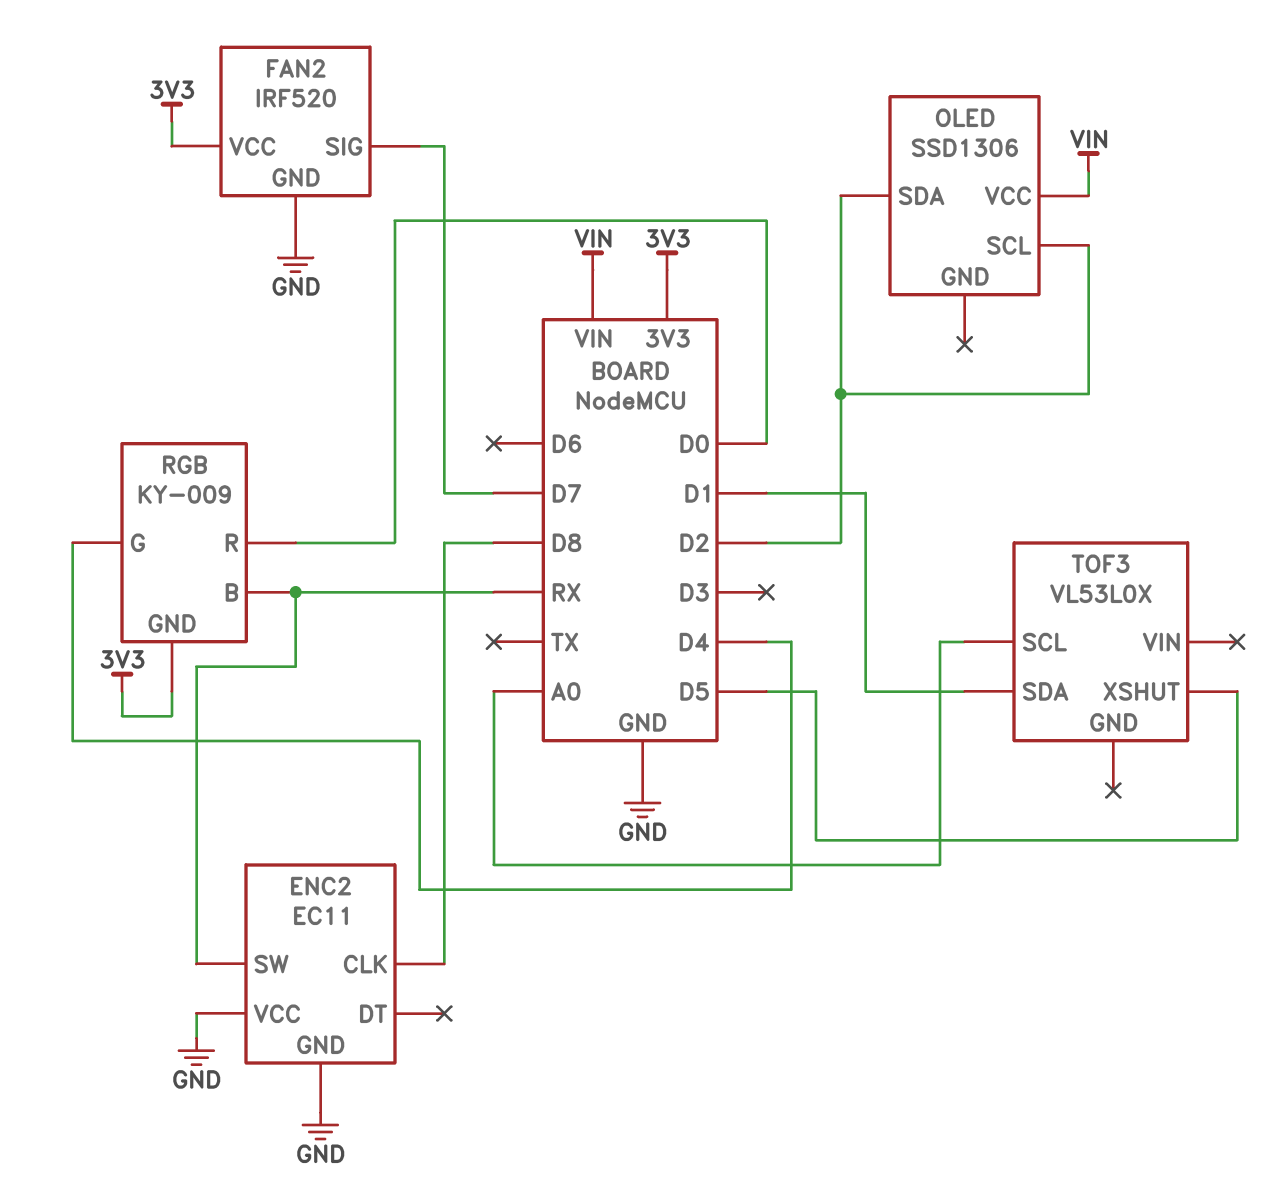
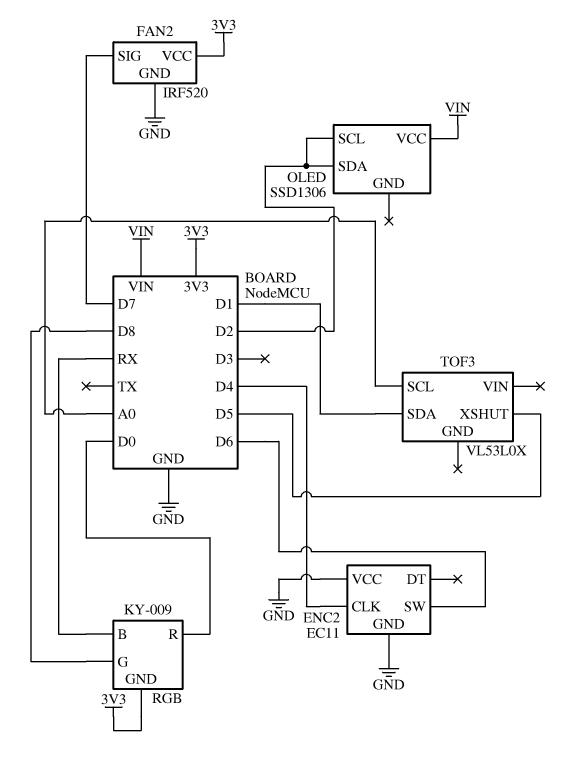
ENC2 pin CLK: D8 -> D4
ENC2 pin SW: RX -> D6
RGB pin G: D4 -> D8

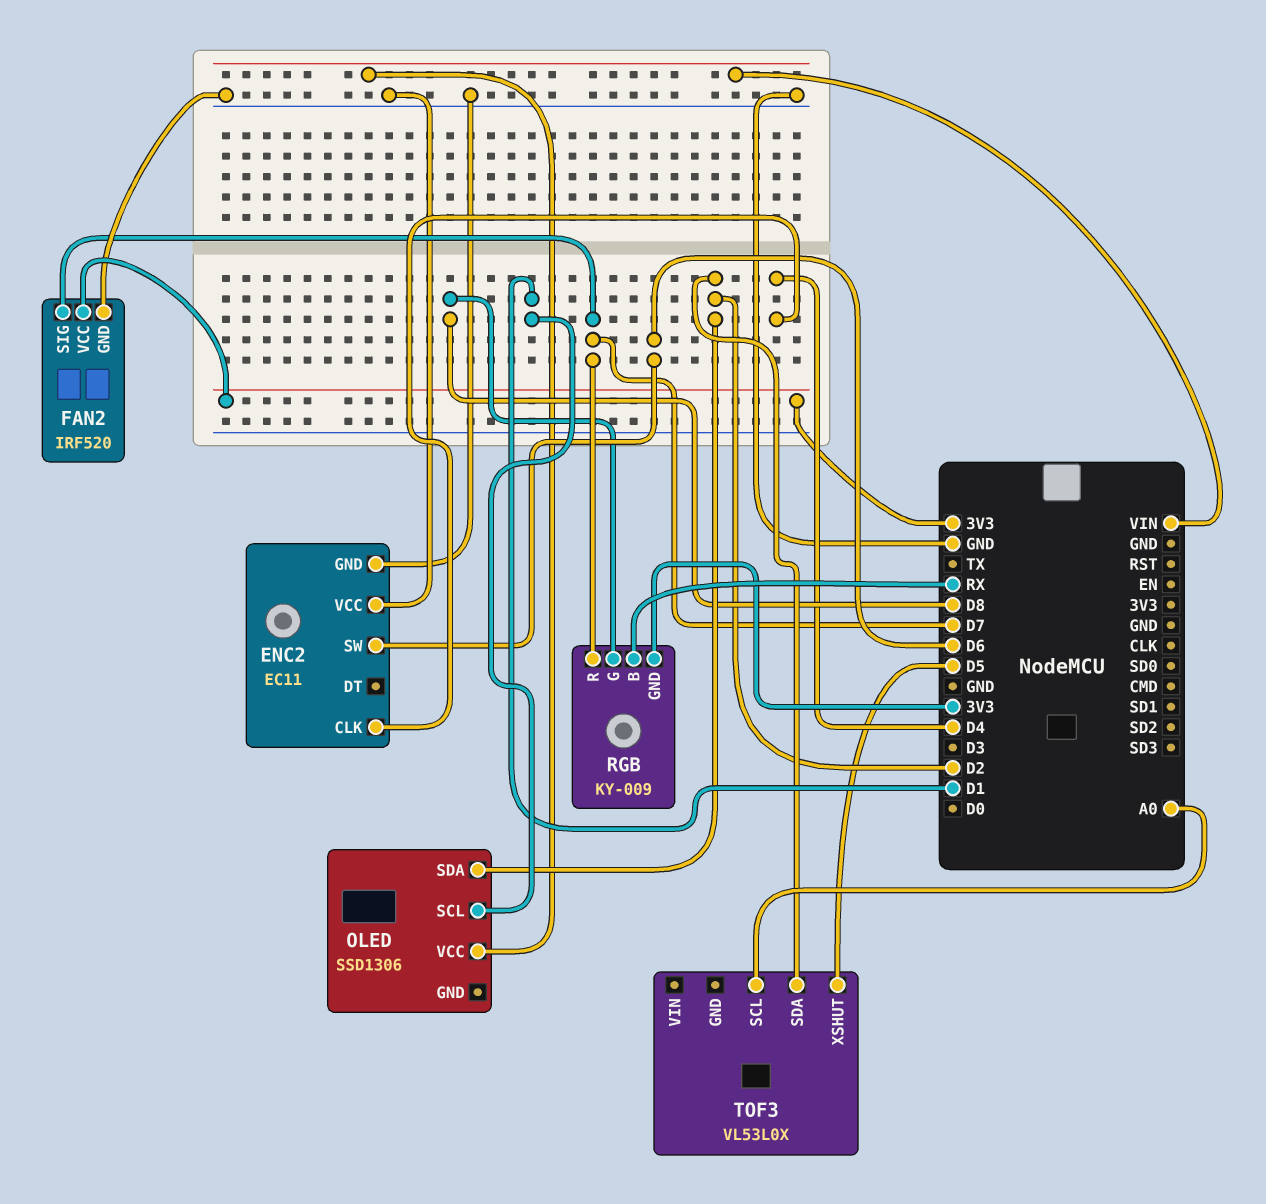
OLED pin SCL: D2 -> D1
RGB pin R: D0 -> D7
TOF3 pin SDA: D1 -> D2

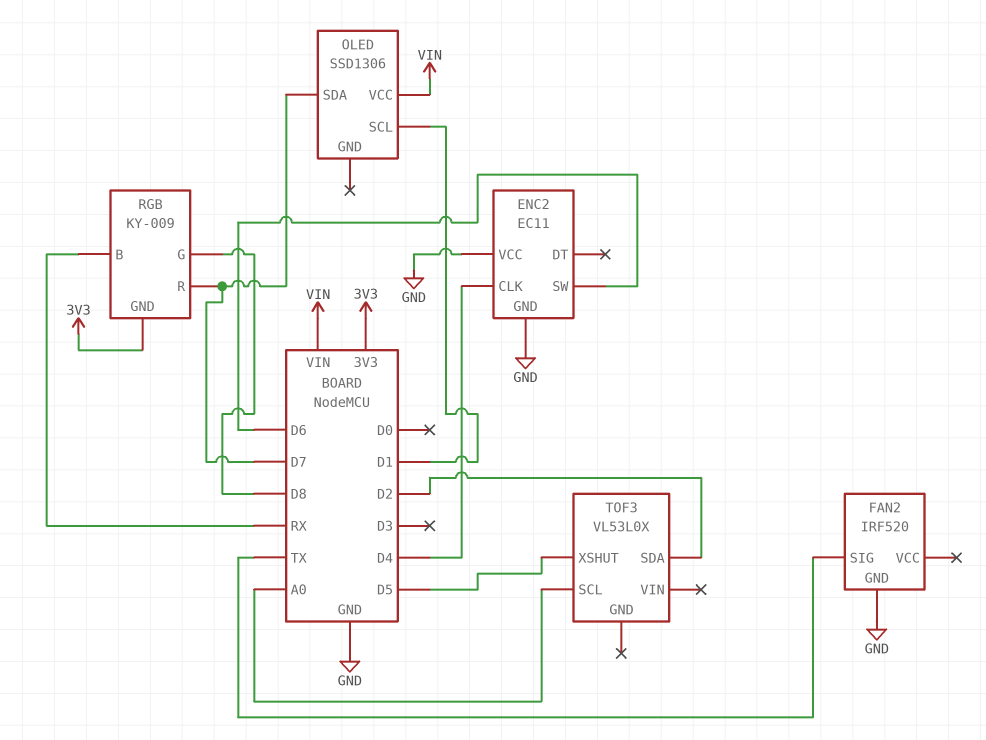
FAN2 pin SIG: D7 -> TX
FAN2 pin VCC: 3V3 -> none
OLED pin SDA: D2 -> D7

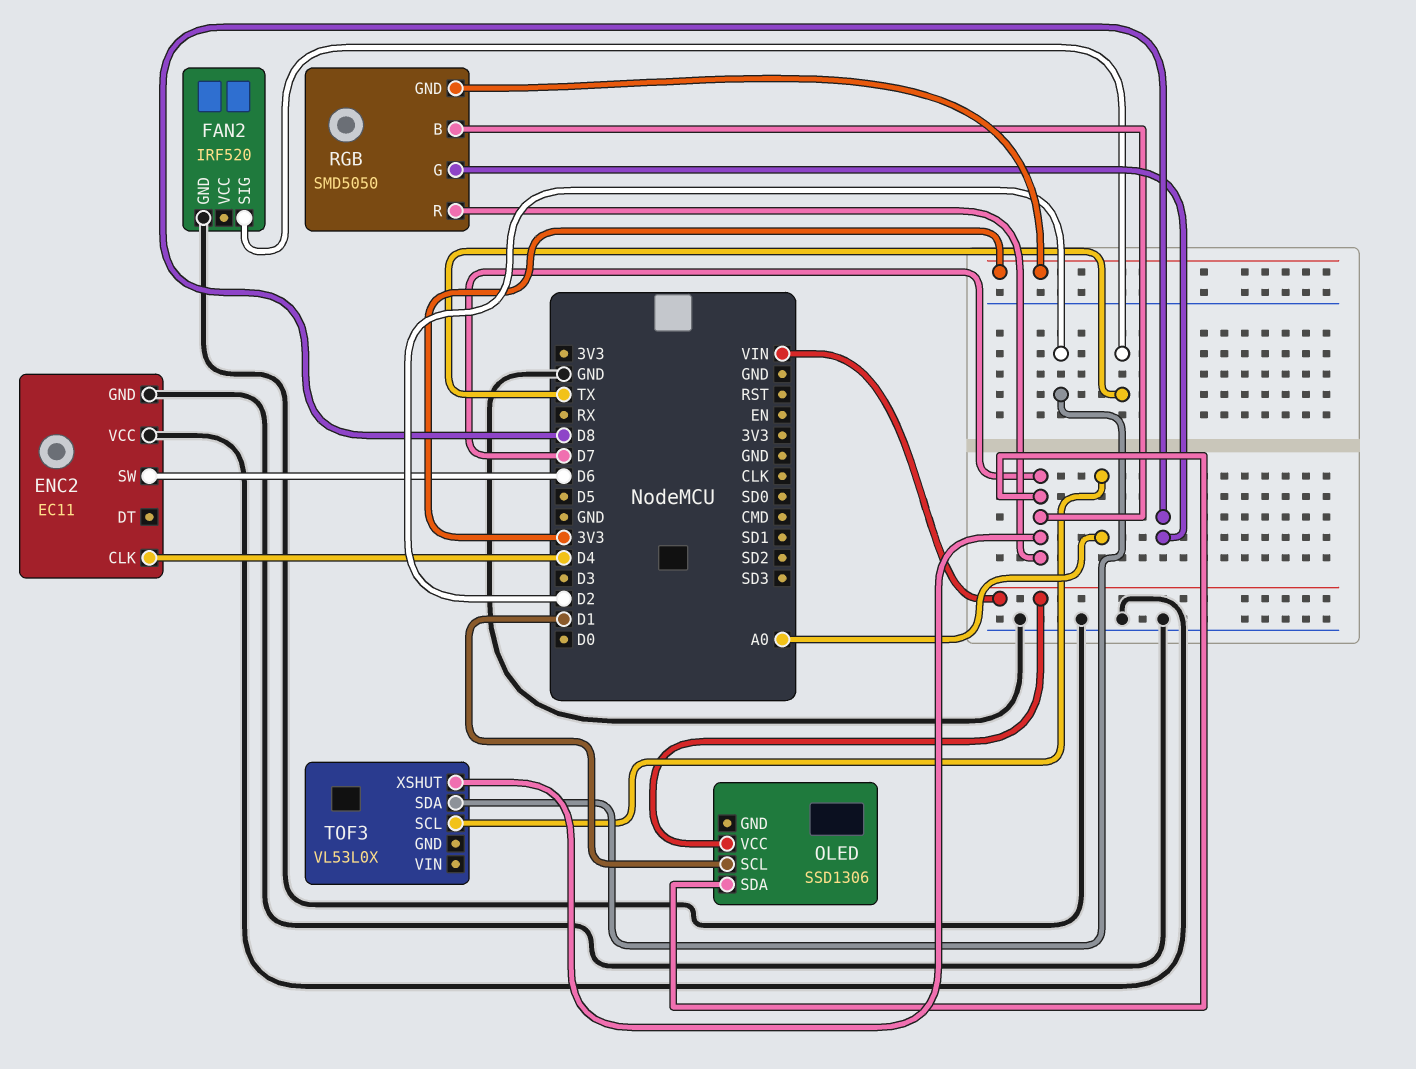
RGB: KY-009 -> SMD5050
RGB pin B: RX -> D7
TOF3 pin XSHUT: D5 -> D7

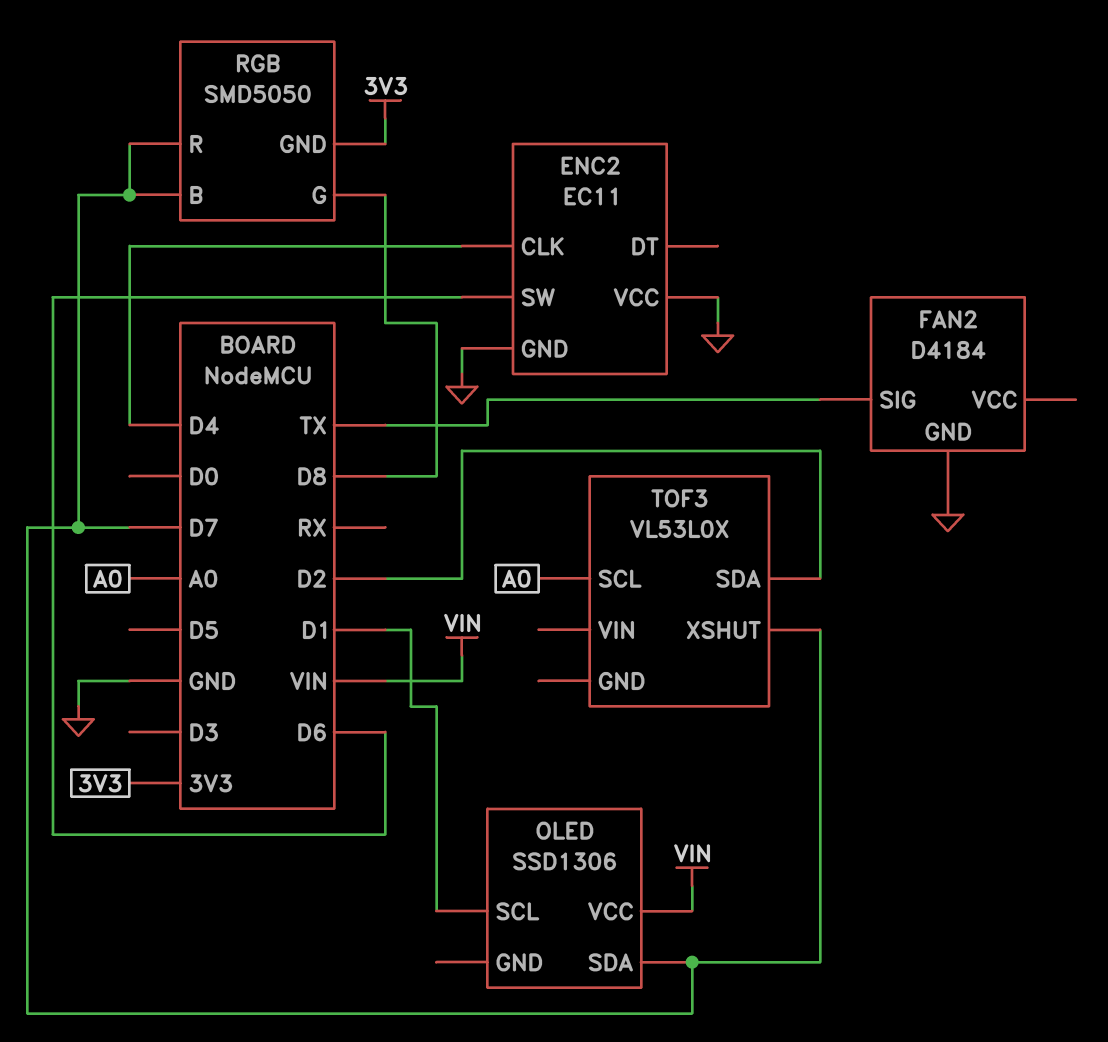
FAN2: IRF520 -> D4184

